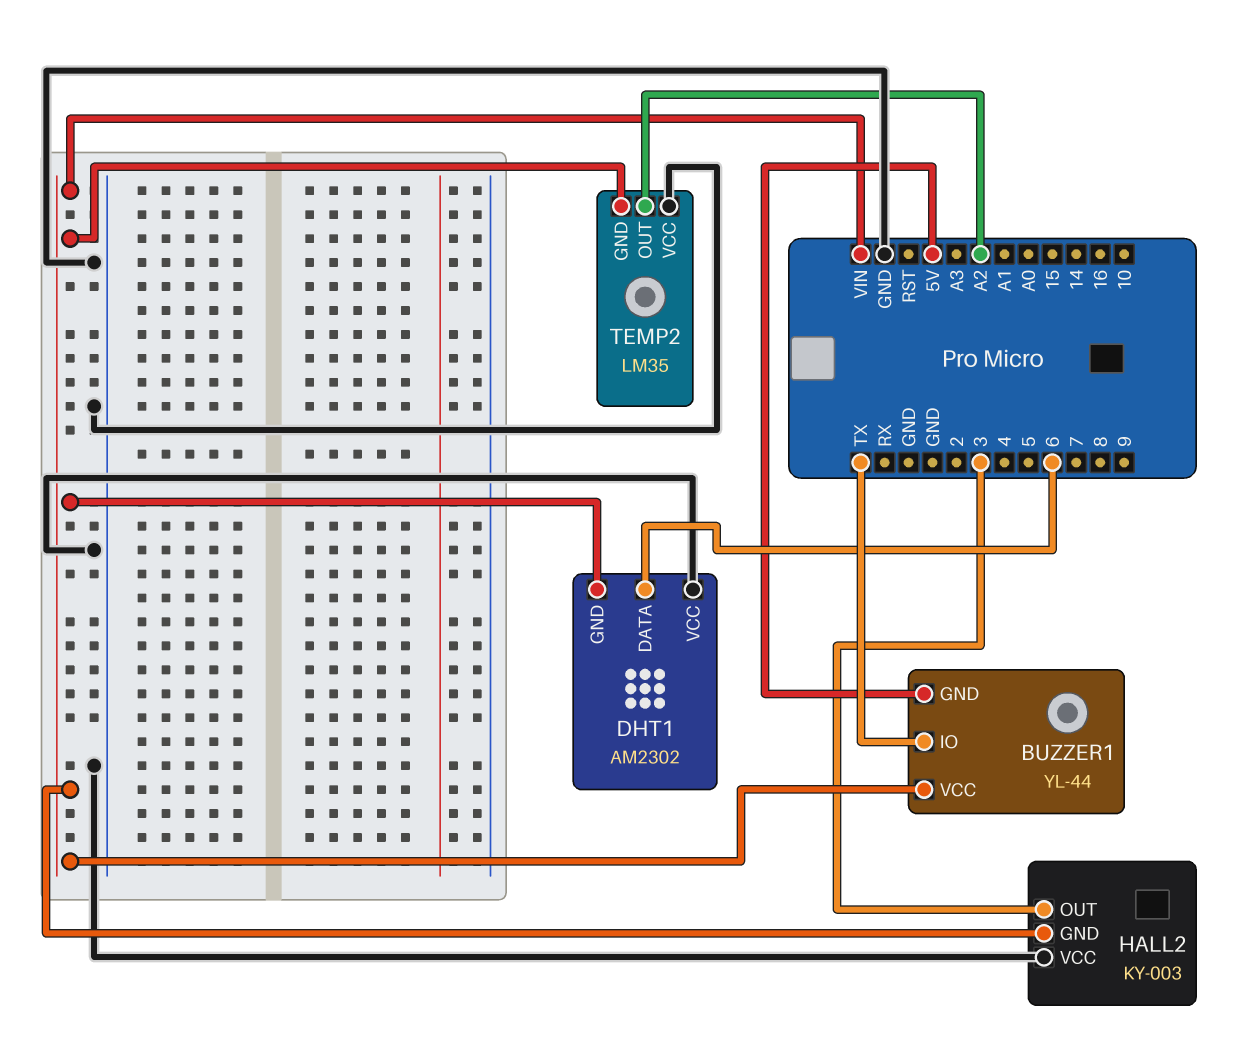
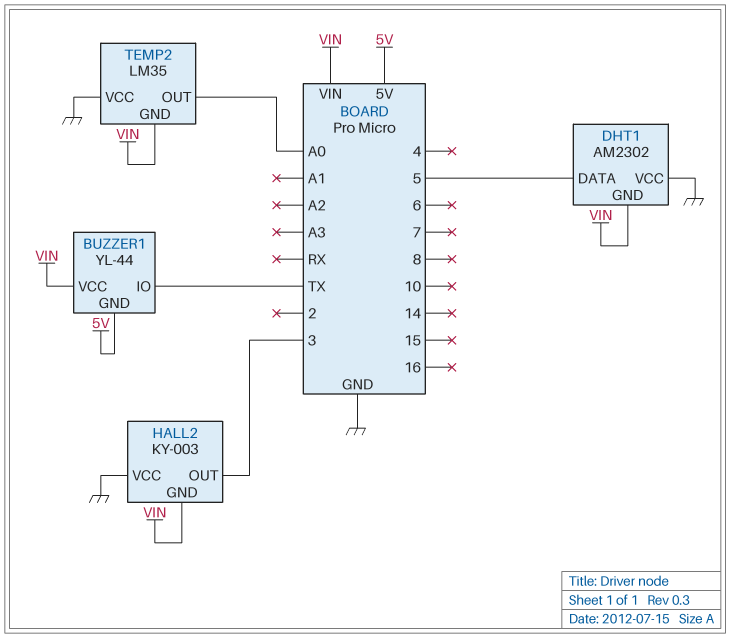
DHT1 pin DATA: 6 -> 5
TEMP2 pin OUT: A2 -> A0

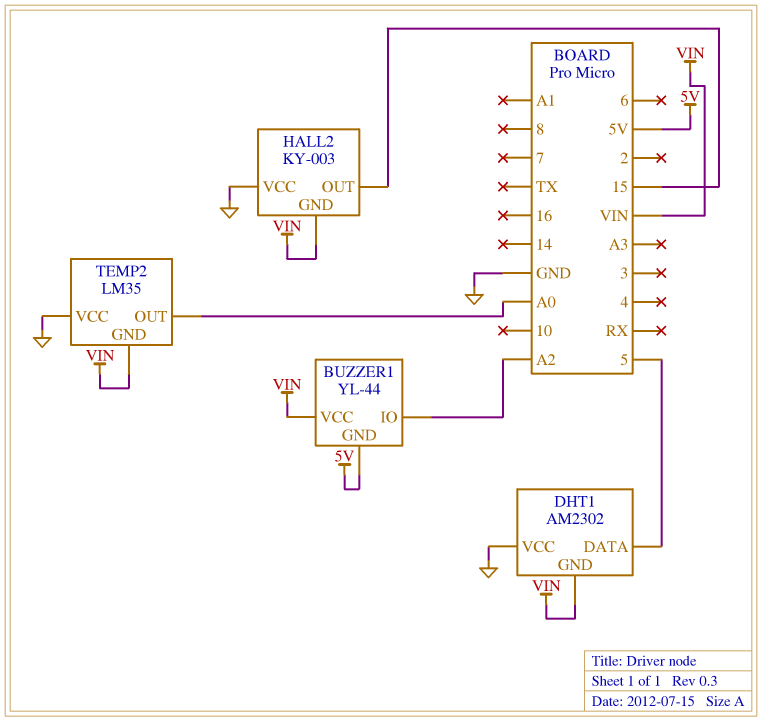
BUZZER1 pin IO: TX -> A2
HALL2 pin OUT: 3 -> 15

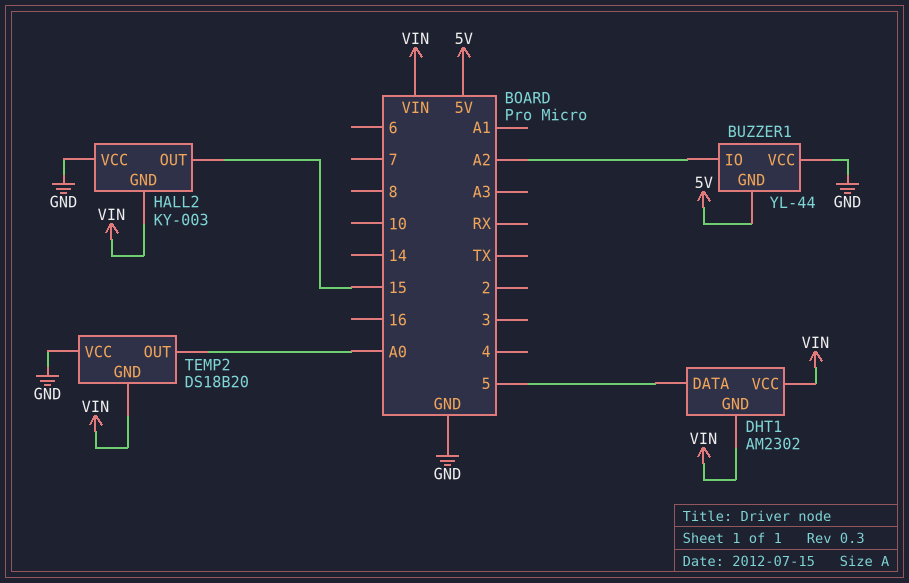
BUZZER1 pin VCC: VIN -> GND
DHT1 pin VCC: GND -> VIN
TEMP2: LM35 -> DS18B20

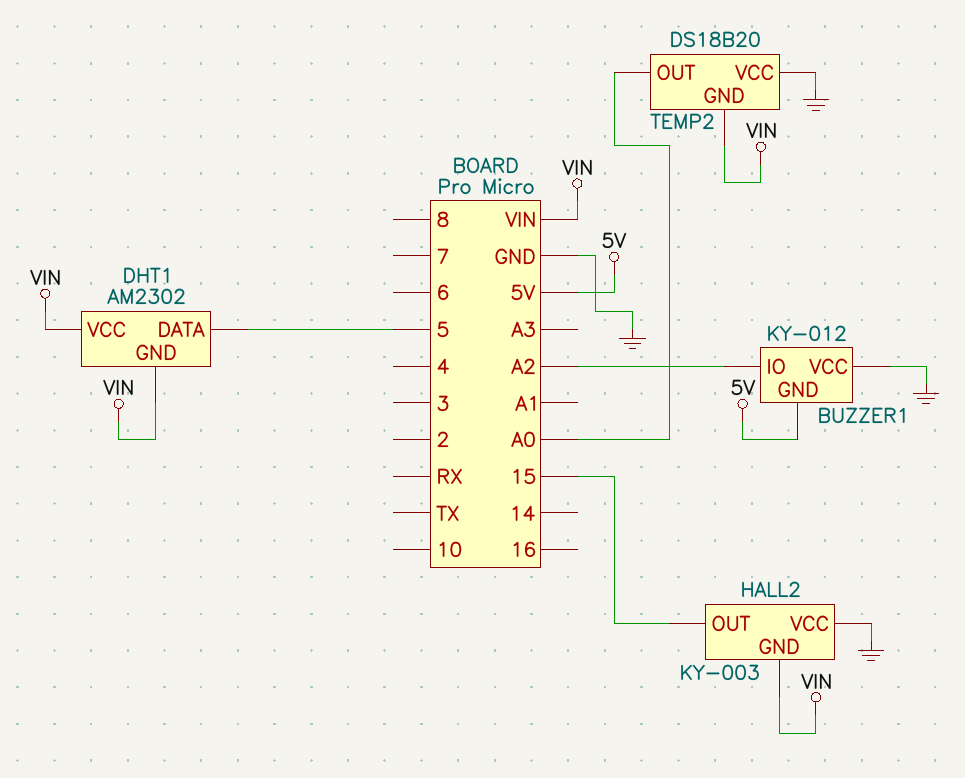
BUZZER1: YL-44 -> KY-012

